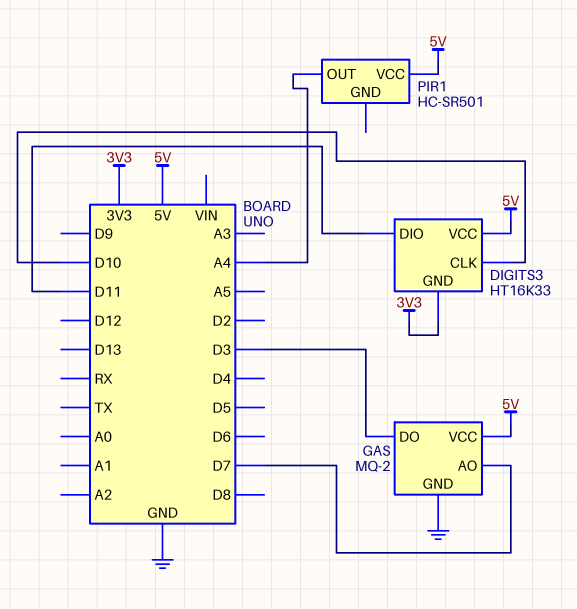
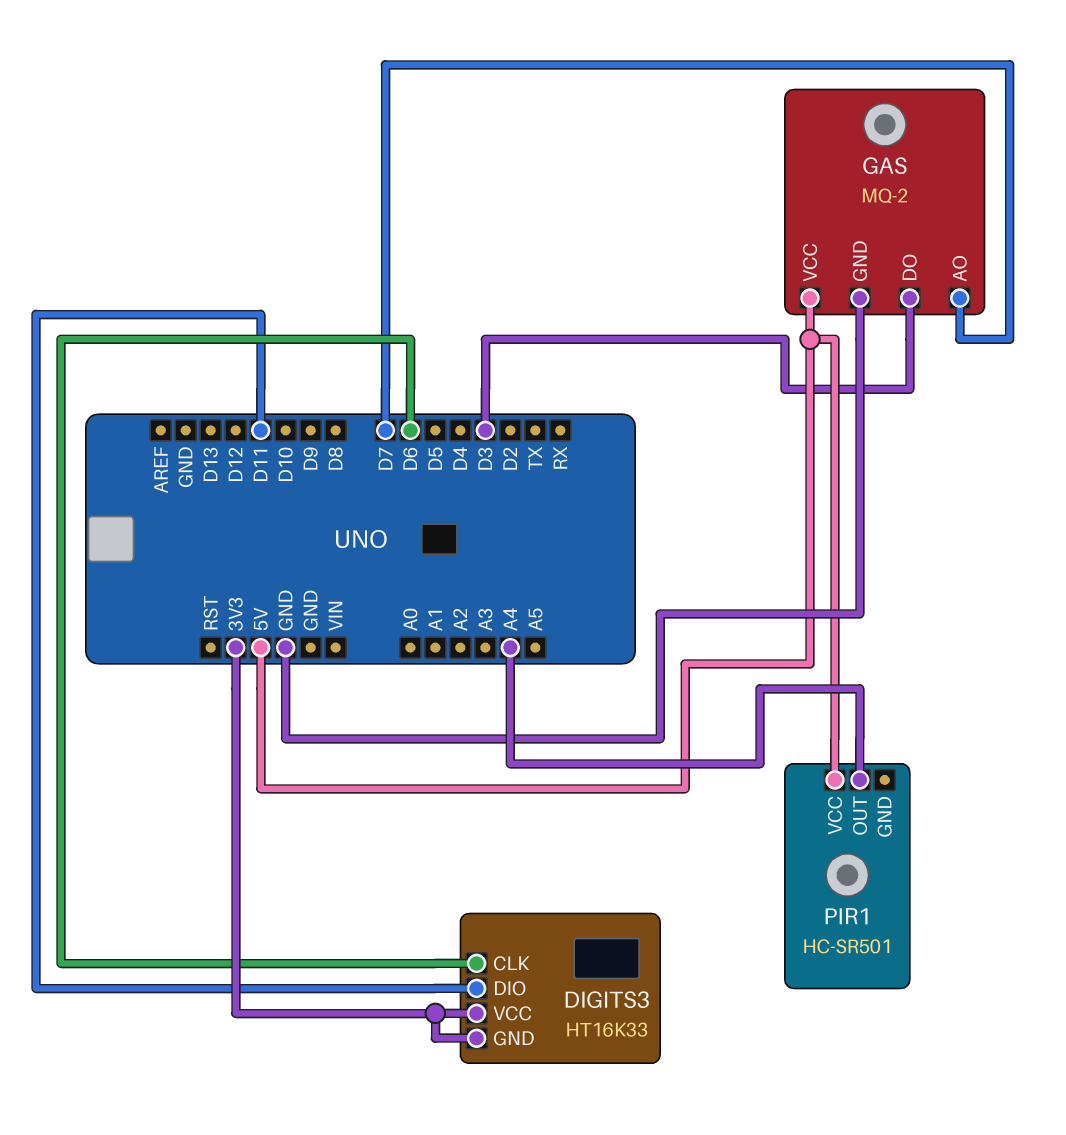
DIGITS3 pin CLK: D10 -> D6
DIGITS3 pin VCC: 5V -> 3V3

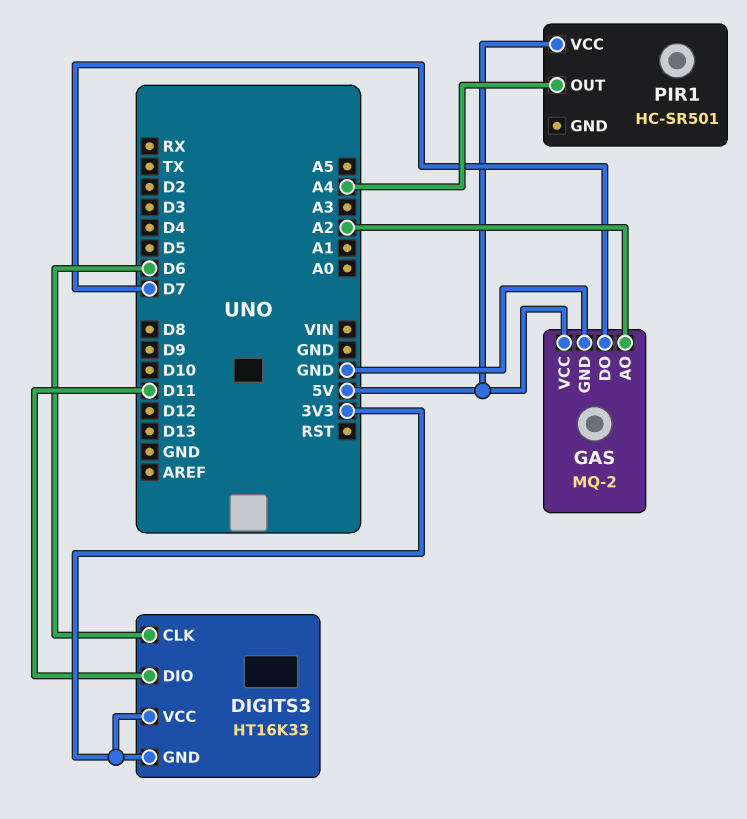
GAS pin AO: D7 -> A2
GAS pin DO: D3 -> D7

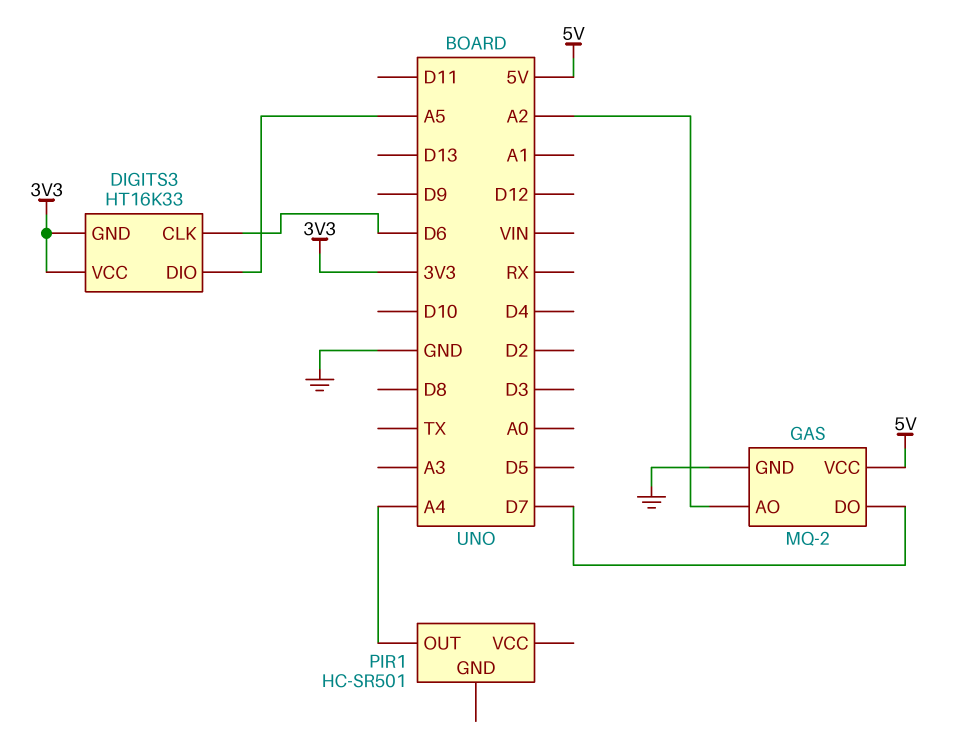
DIGITS3 pin DIO: D11 -> A5
PIR1 pin VCC: 5V -> none

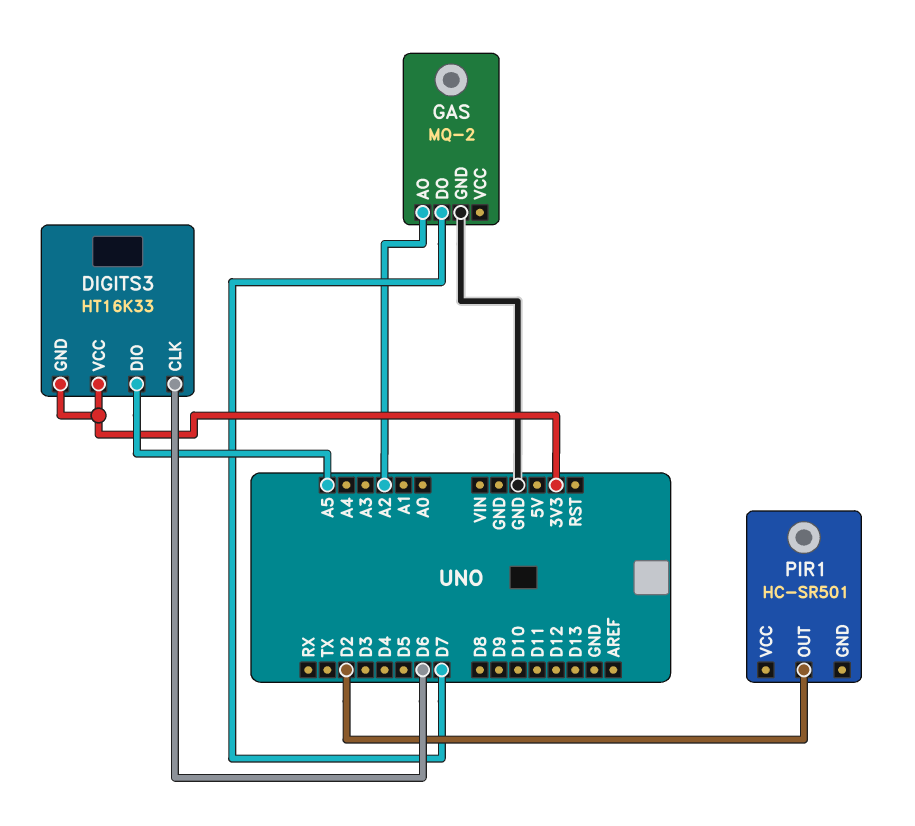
GAS pin VCC: 5V -> none
PIR1 pin OUT: A4 -> D2

